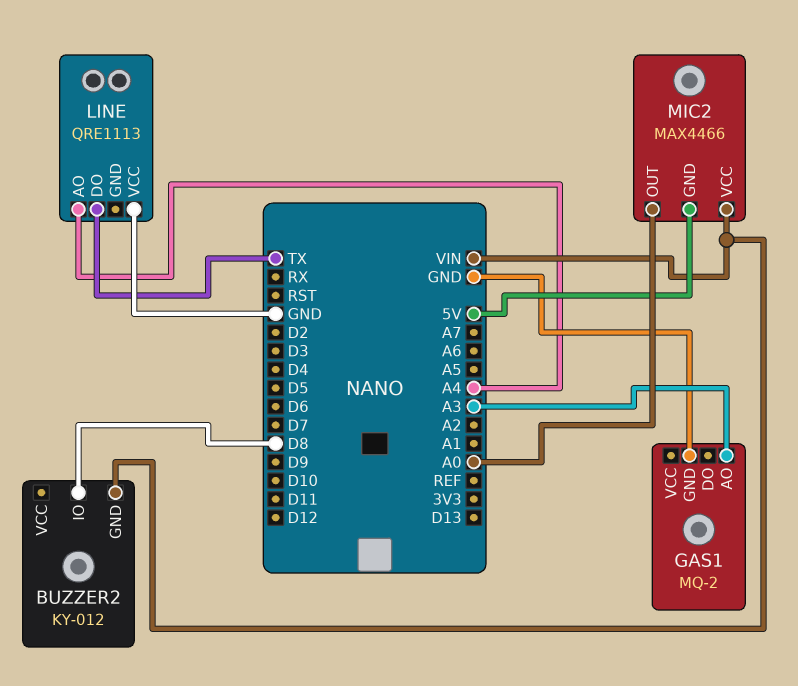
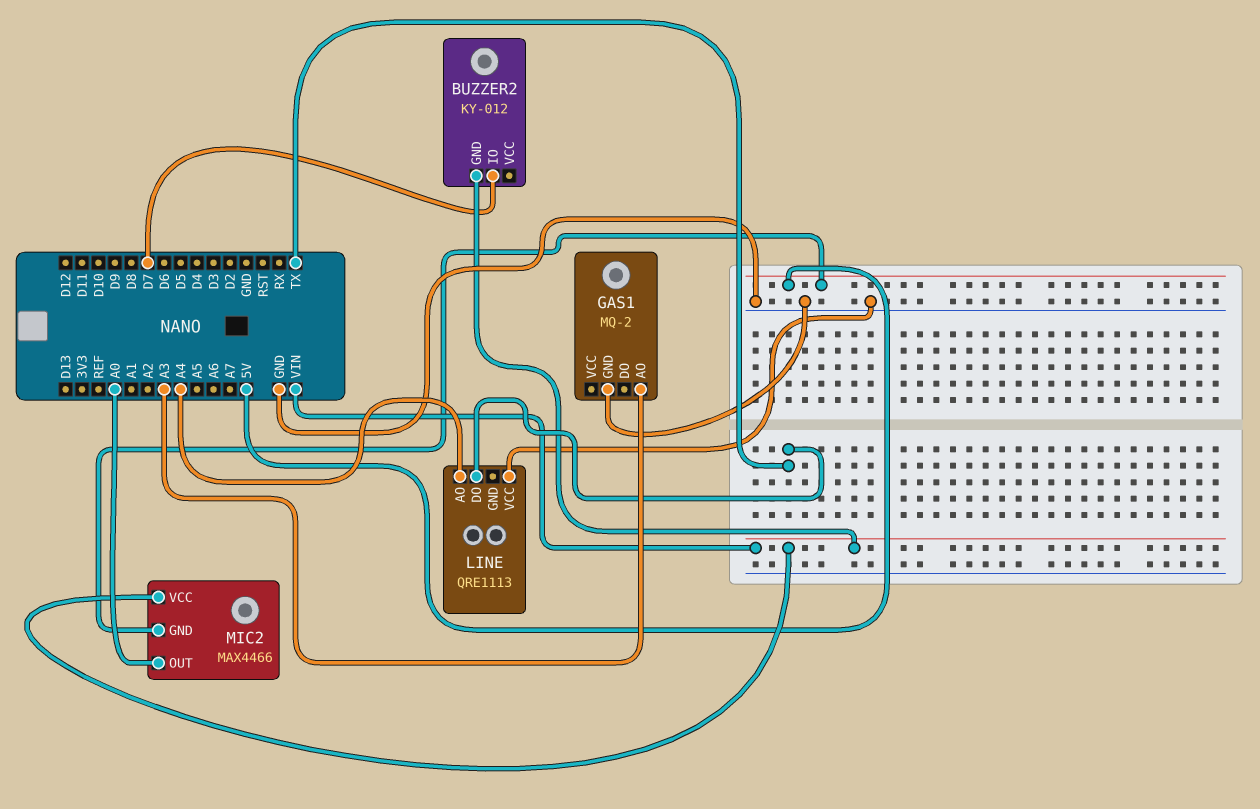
BUZZER2 pin IO: D8 -> D7

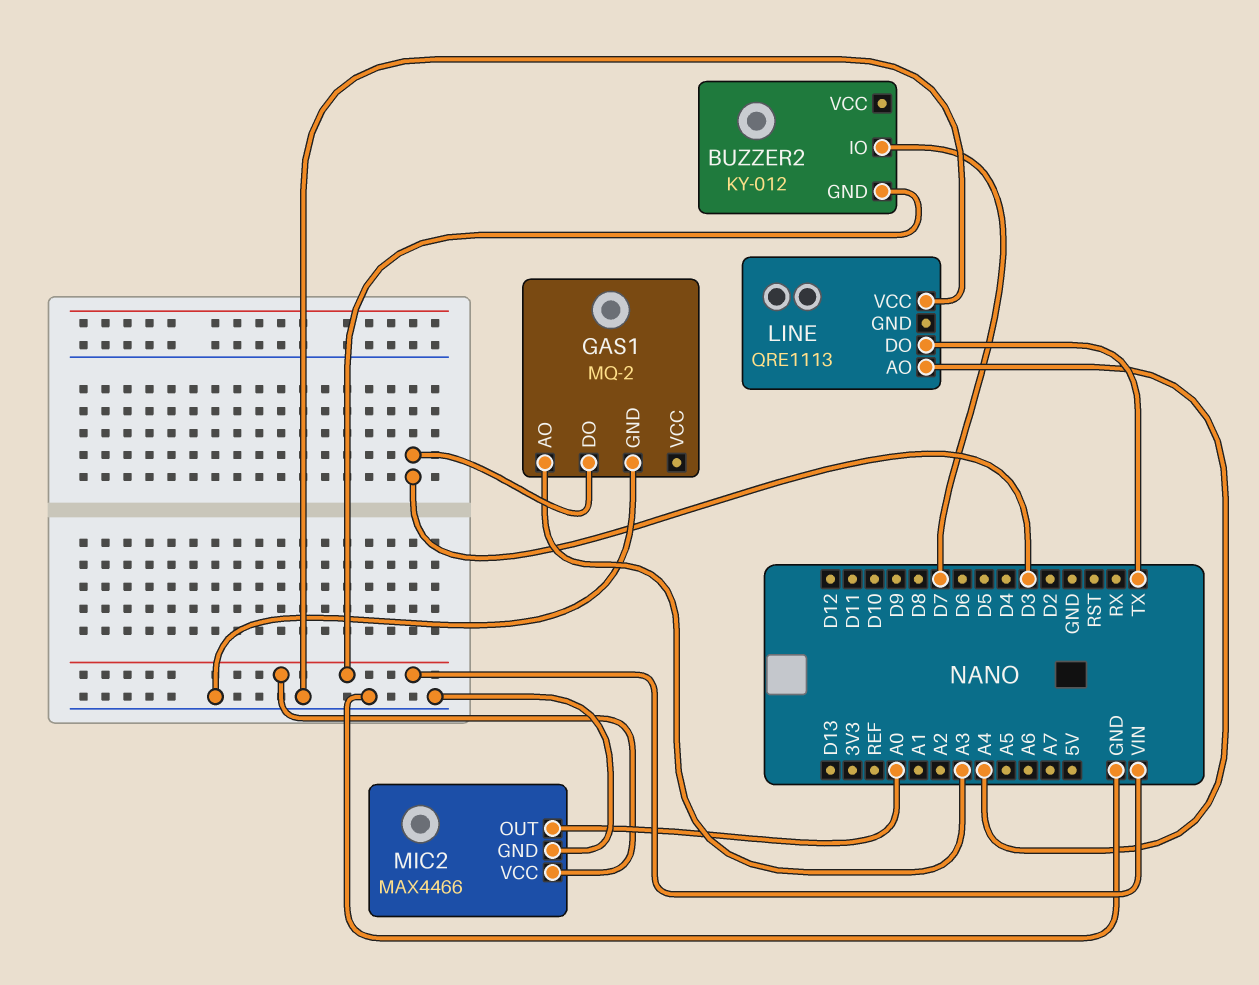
GAS1 pin DO: none -> D3
MIC2 pin GND: 5V -> GND

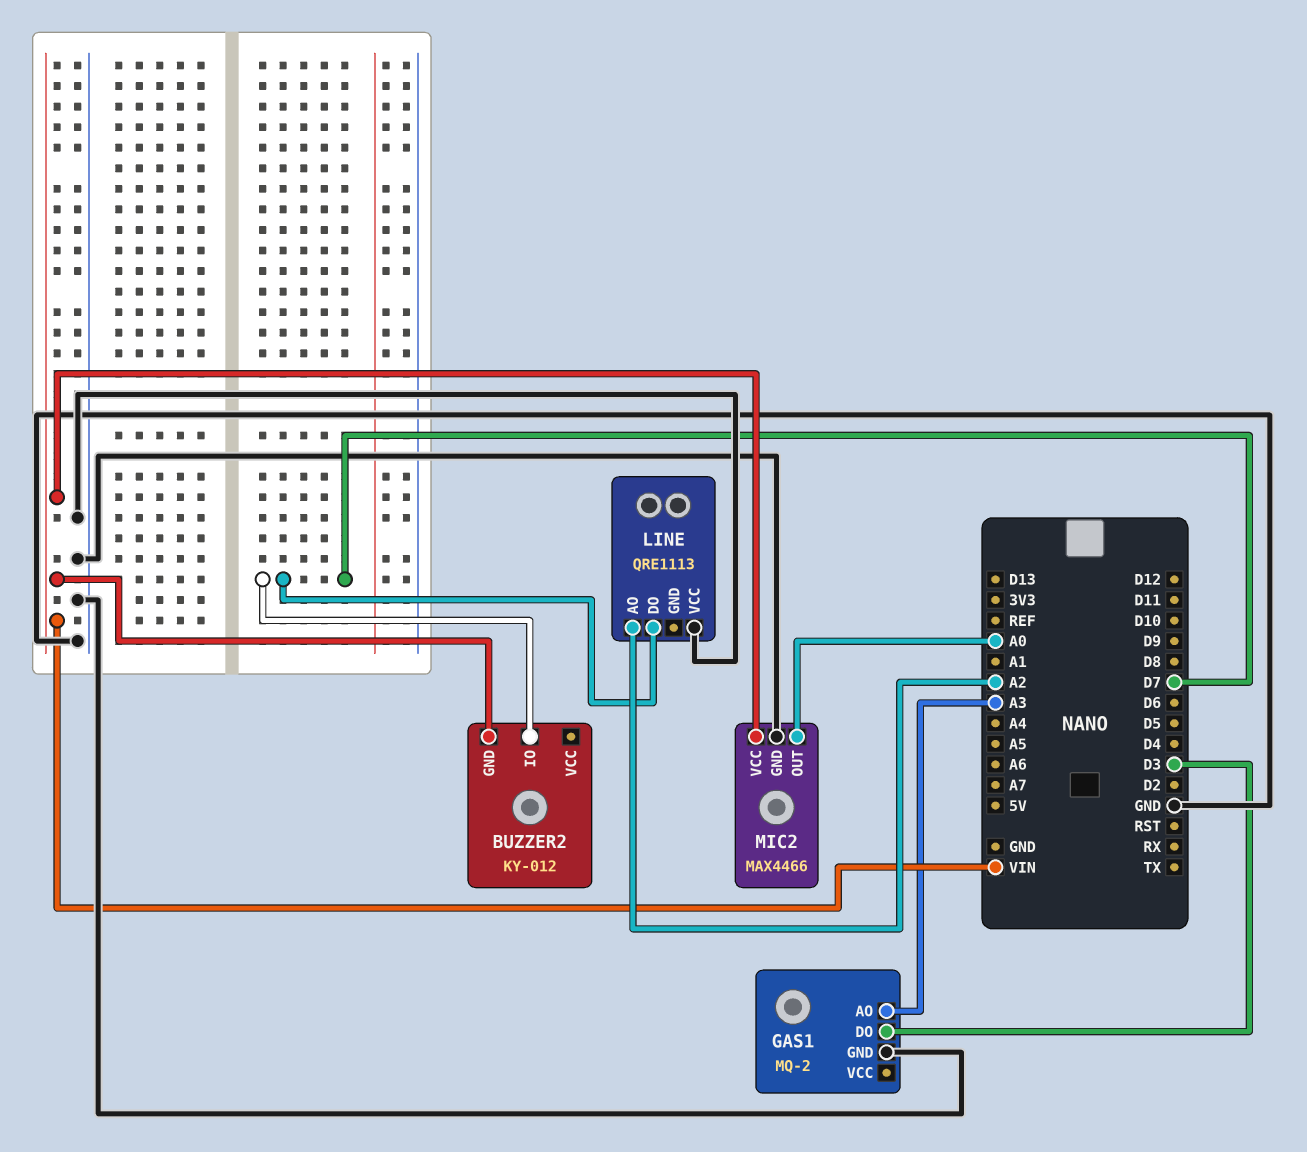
LINE pin AO: A4 -> A2
LINE pin DO: TX -> D7

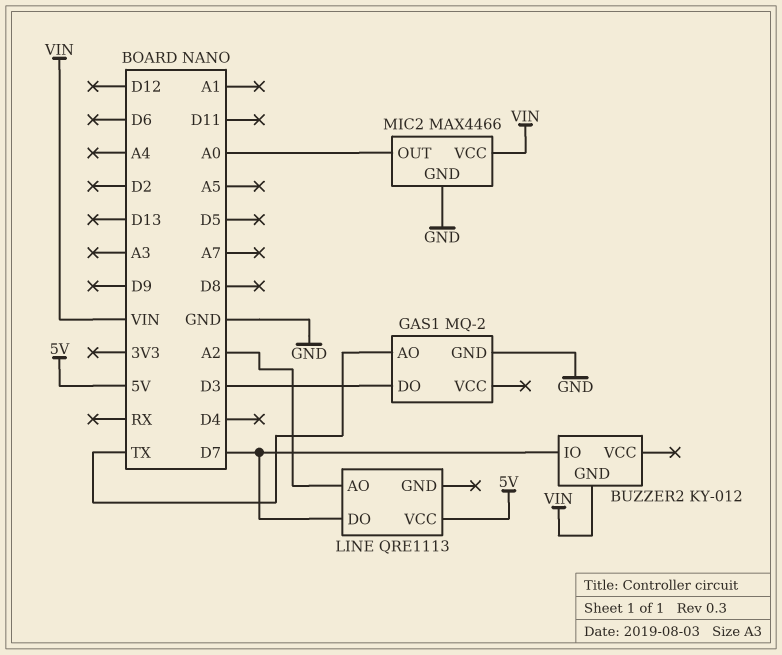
GAS1 pin AO: A3 -> TX
LINE pin VCC: GND -> 5V

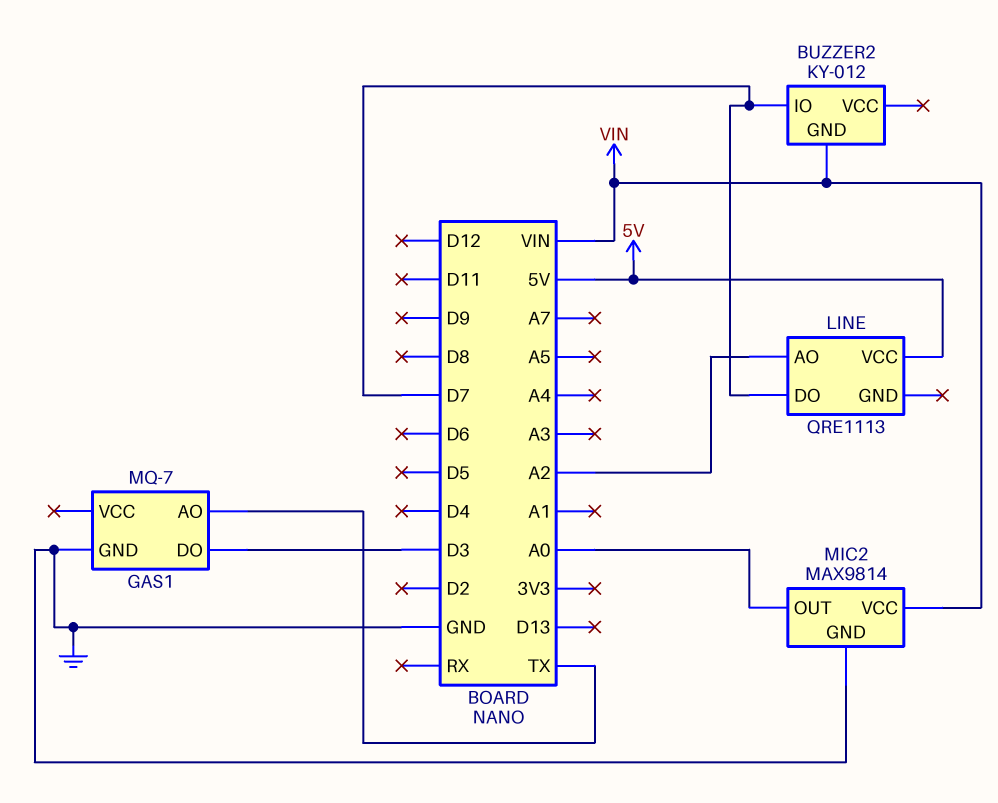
GAS1: MQ-2 -> MQ-7
MIC2: MAX4466 -> MAX9814

